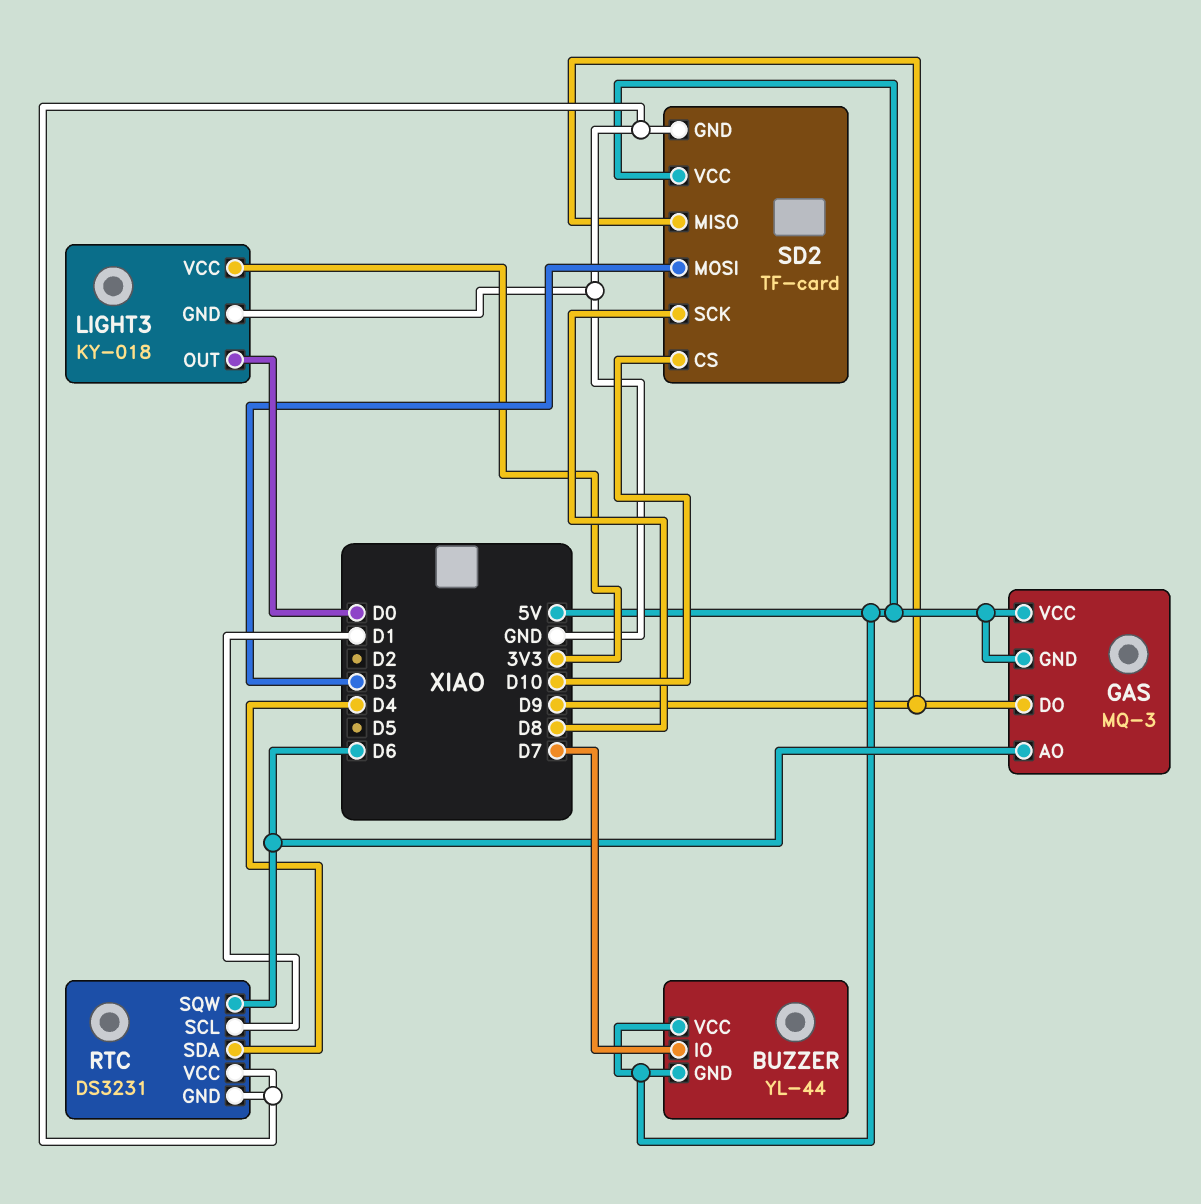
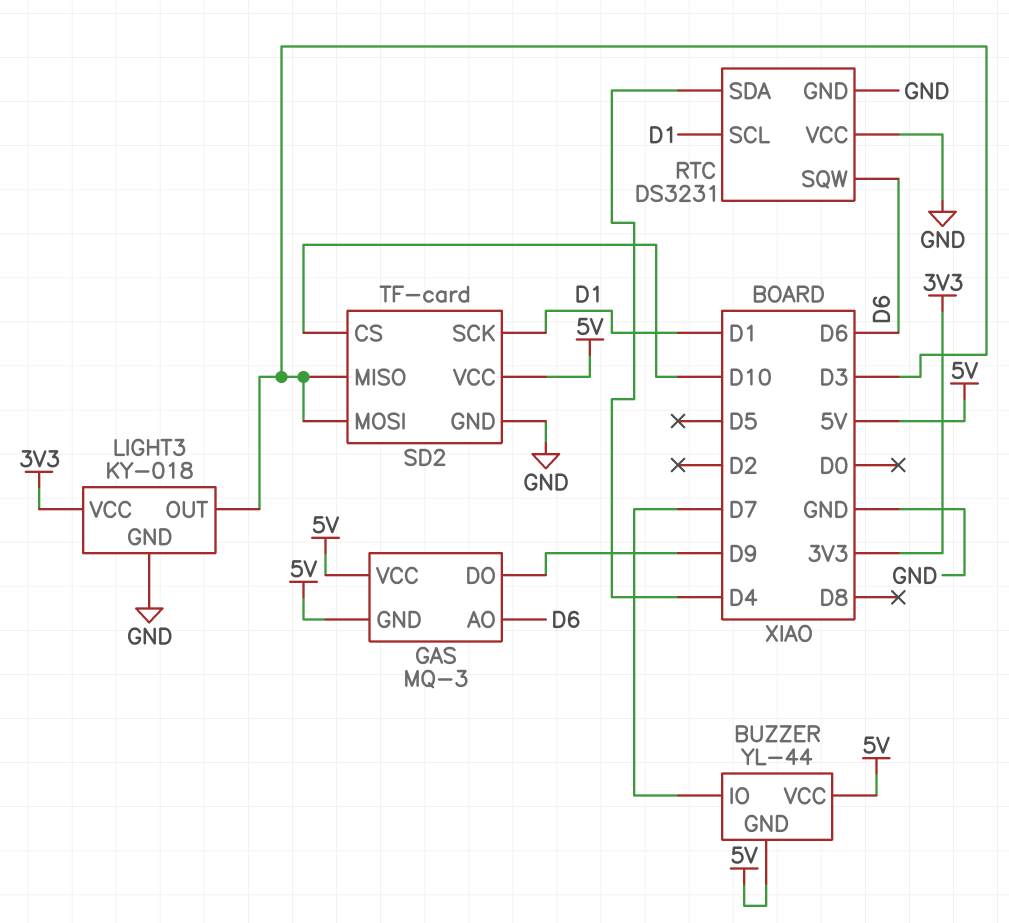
LIGHT3 pin OUT: D0 -> D3
SD2 pin MISO: D9 -> D3
SD2 pin SCK: D8 -> D1

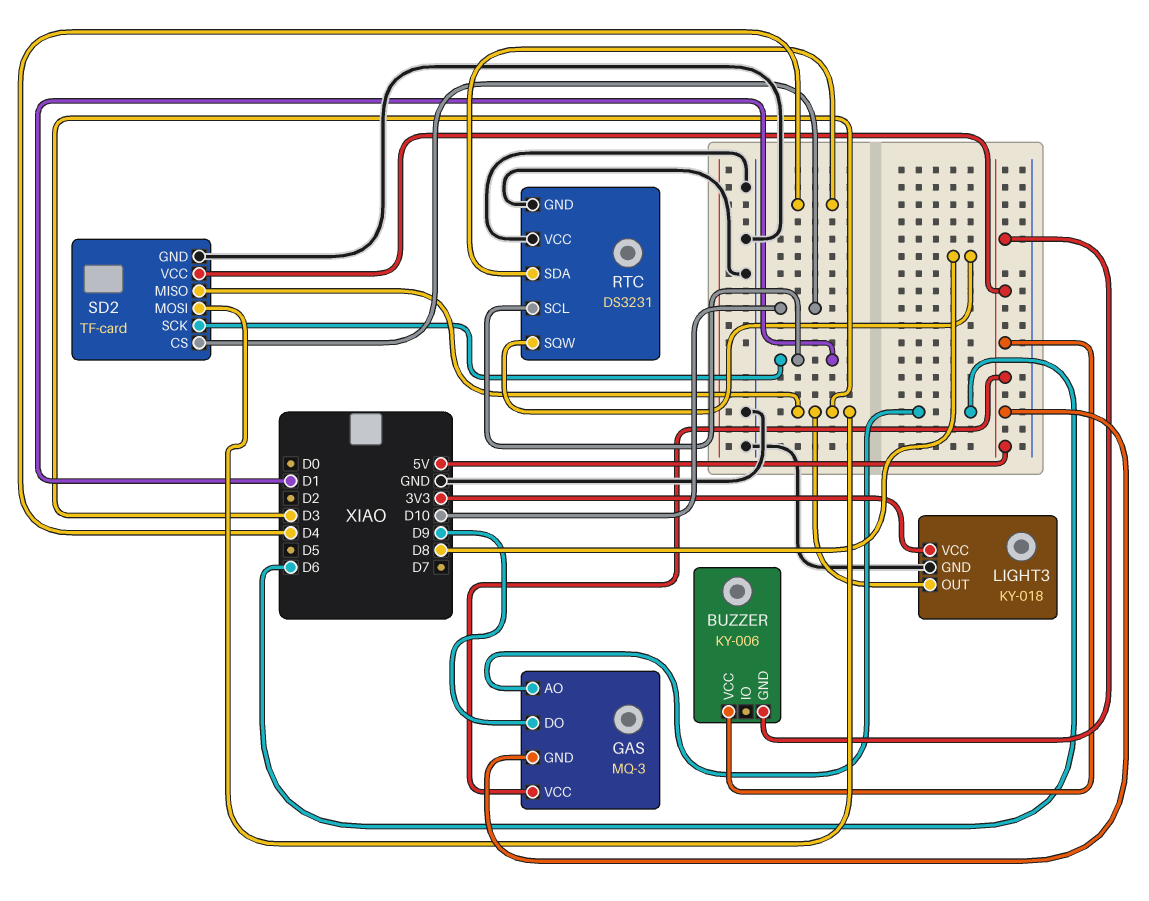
BUZZER: YL-44 -> KY-006
BUZZER pin IO: D7 -> none
RTC pin SQW: D6 -> D8

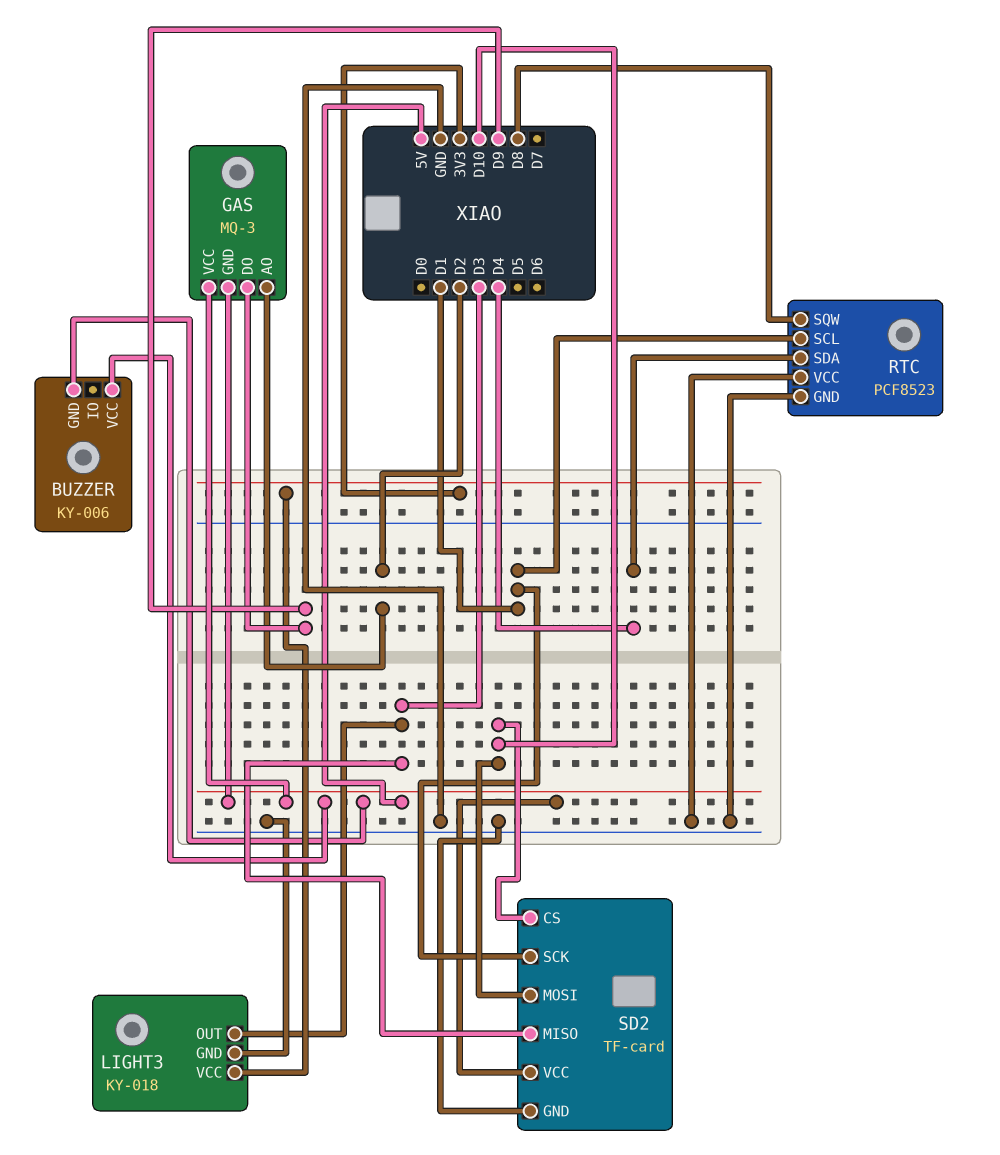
GAS pin AO: D6 -> D2
RTC: DS3231 -> PCF8523
SD2 pin MOSI: D3 -> D10

